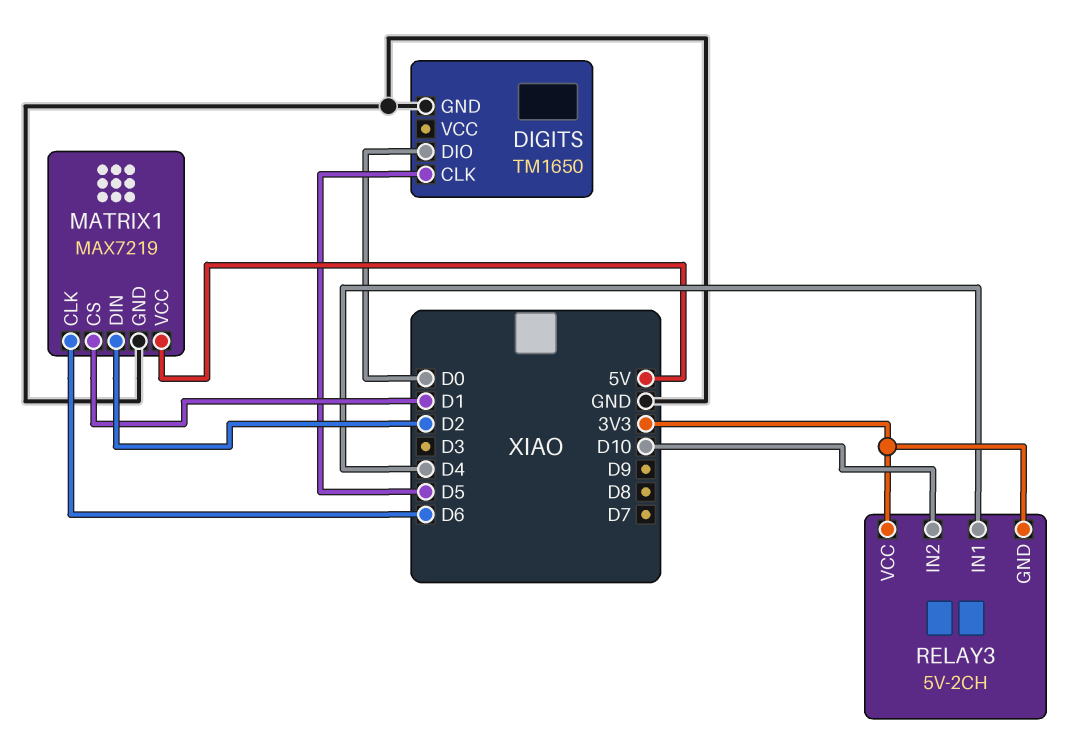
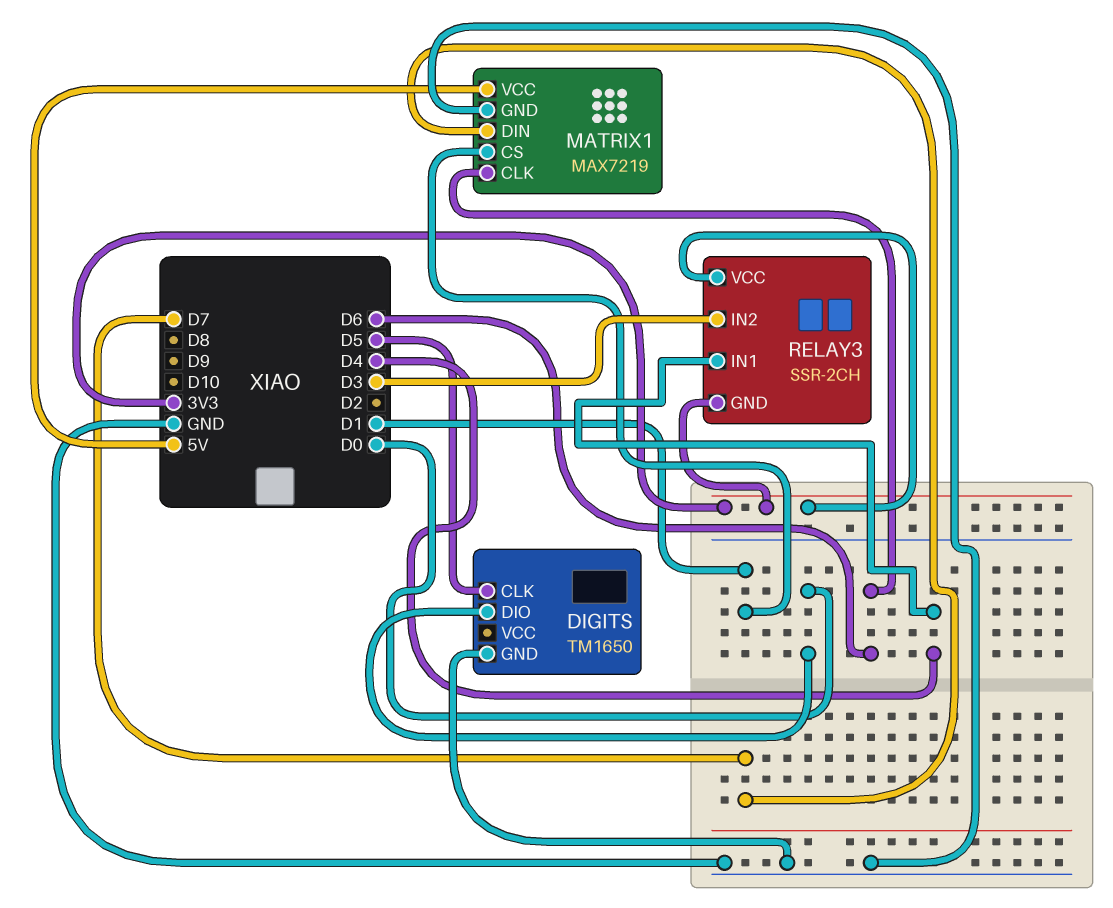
MATRIX1 pin DIN: D2 -> D7
RELAY3: 5V-2CH -> SSR-2CH
RELAY3 pin IN2: D10 -> D3

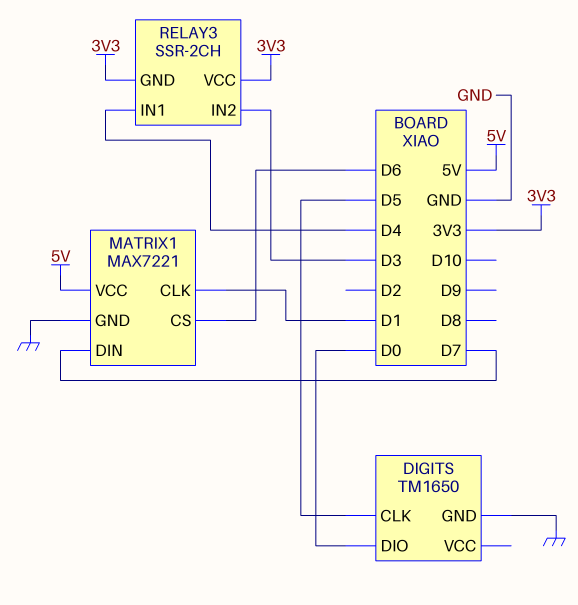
MATRIX1: MAX7219 -> MAX7221
MATRIX1 pin CLK: D6 -> D1
MATRIX1 pin CS: D1 -> D6

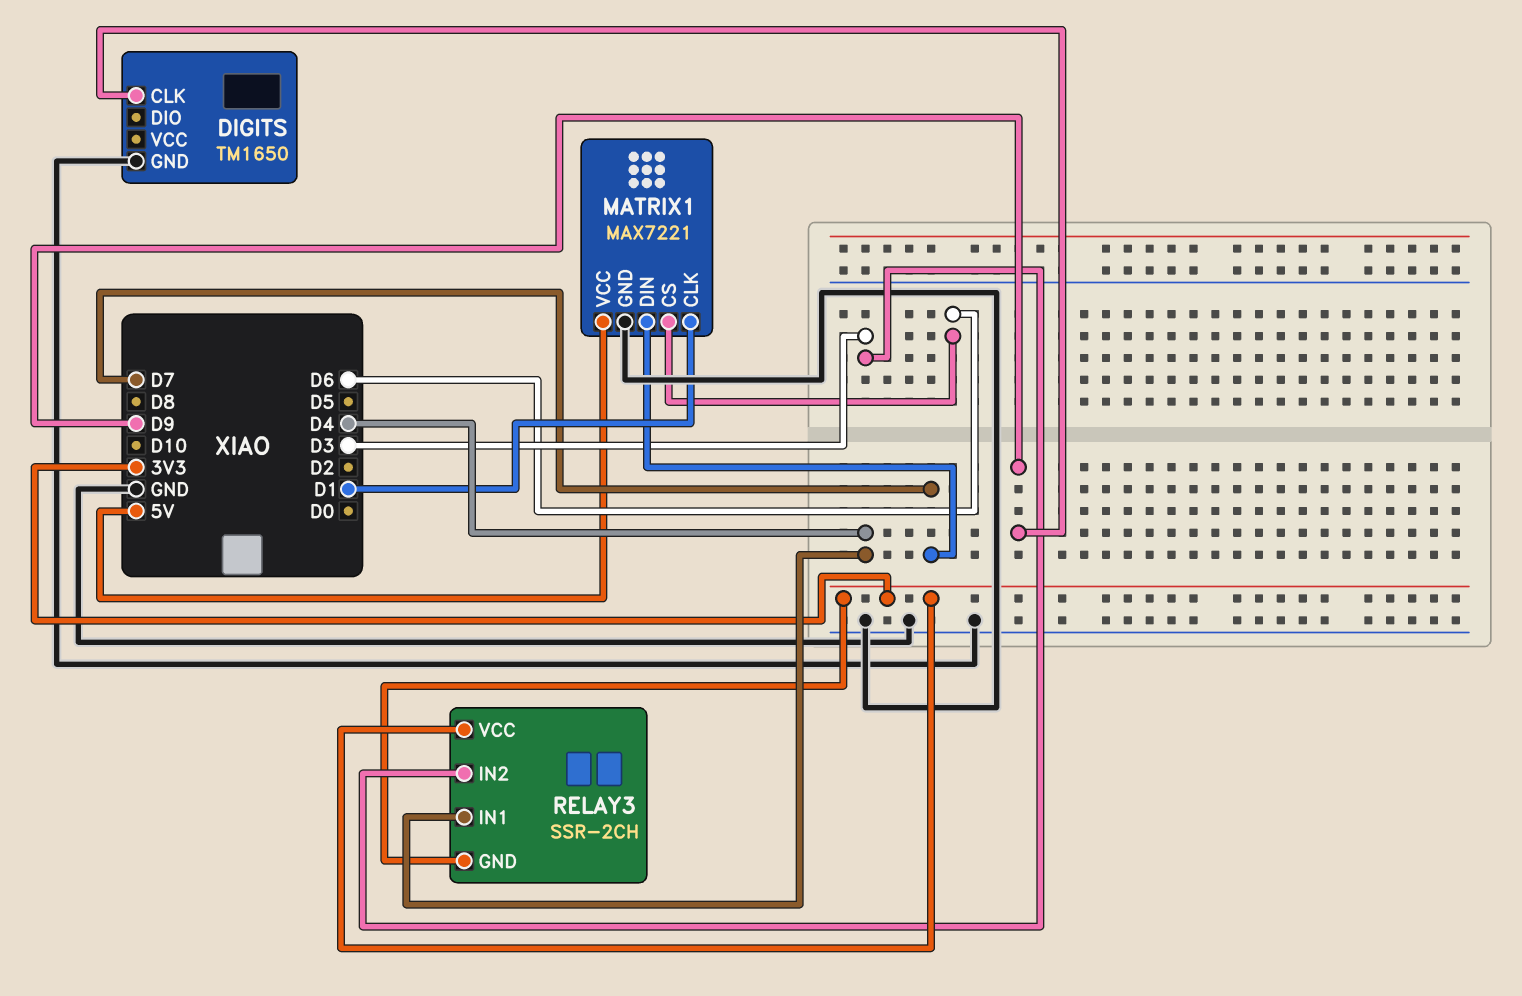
DIGITS pin CLK: D5 -> D9
DIGITS pin DIO: D0 -> none

